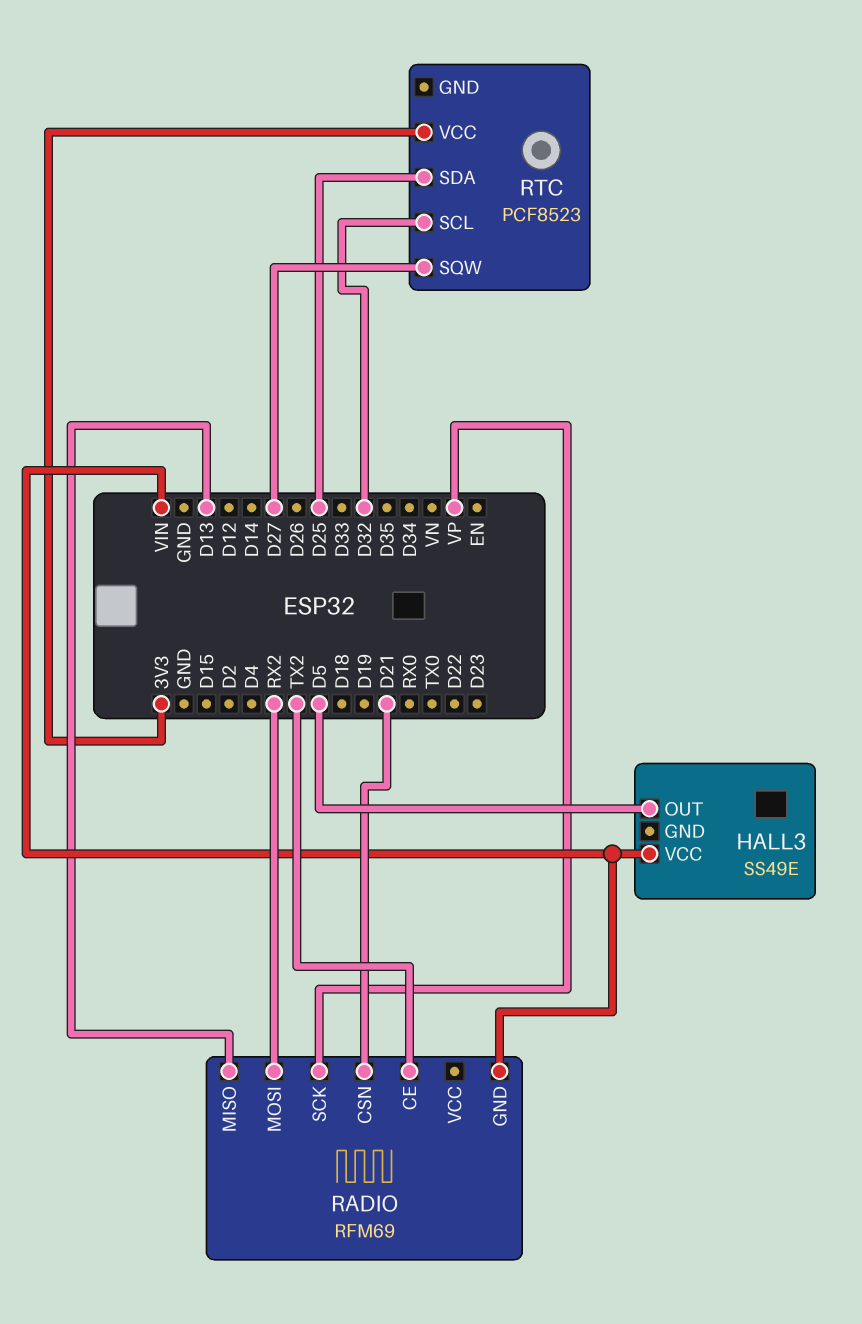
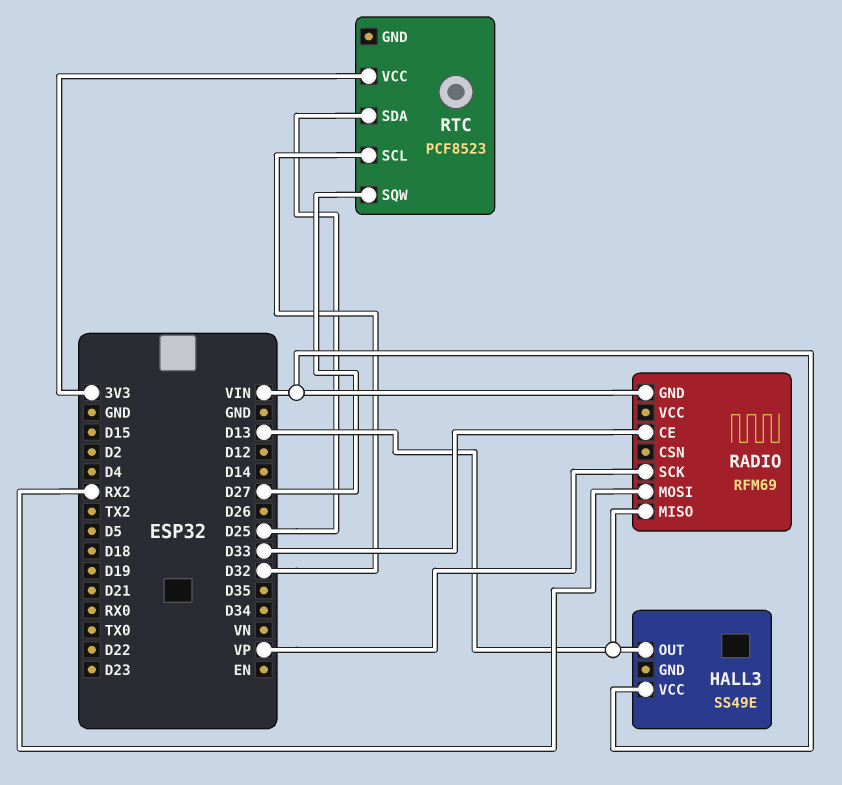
HALL3 pin OUT: D5 -> D13
RADIO pin CE: TX2 -> D33
RADIO pin CSN: D21 -> none

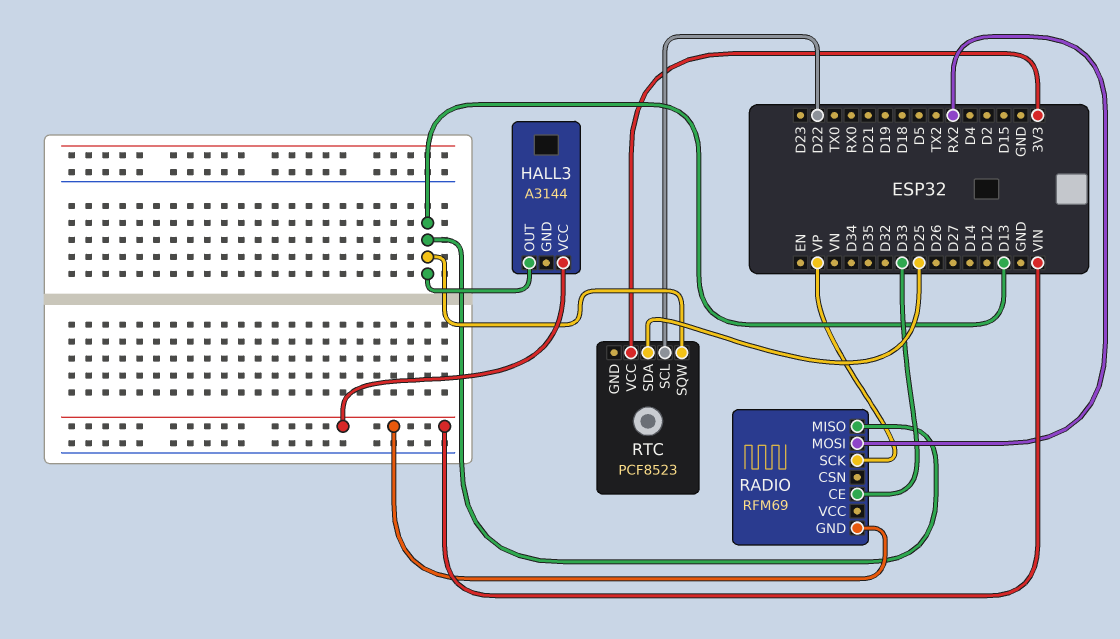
HALL3: SS49E -> A3144
RTC pin SCL: D32 -> D22
RTC pin SQW: D27 -> D13

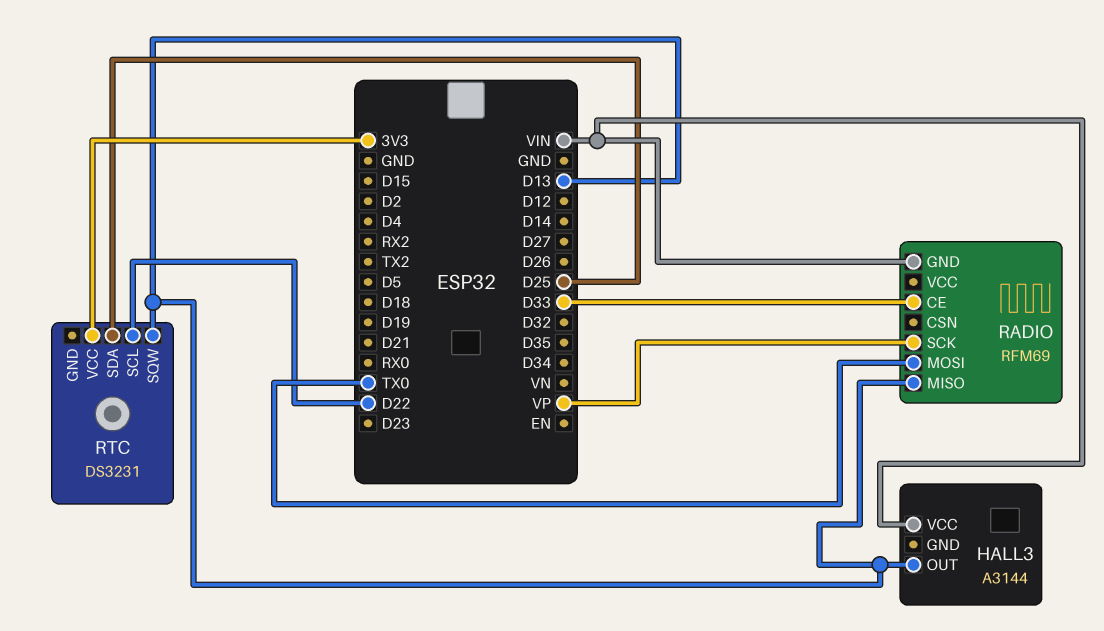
RADIO pin MOSI: RX2 -> TX0
RTC: PCF8523 -> DS3231

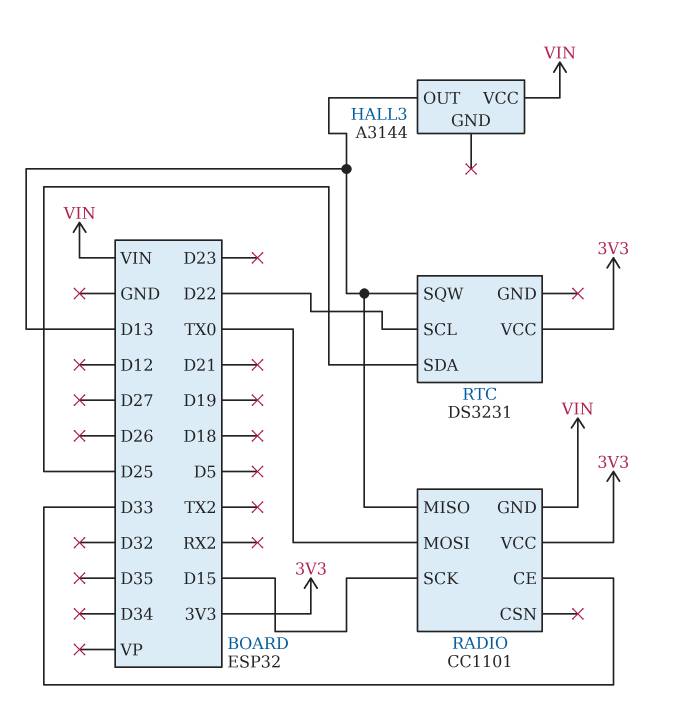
RADIO: RFM69 -> CC1101
RADIO pin SCK: VP -> D15
RADIO pin VCC: none -> 3V3

